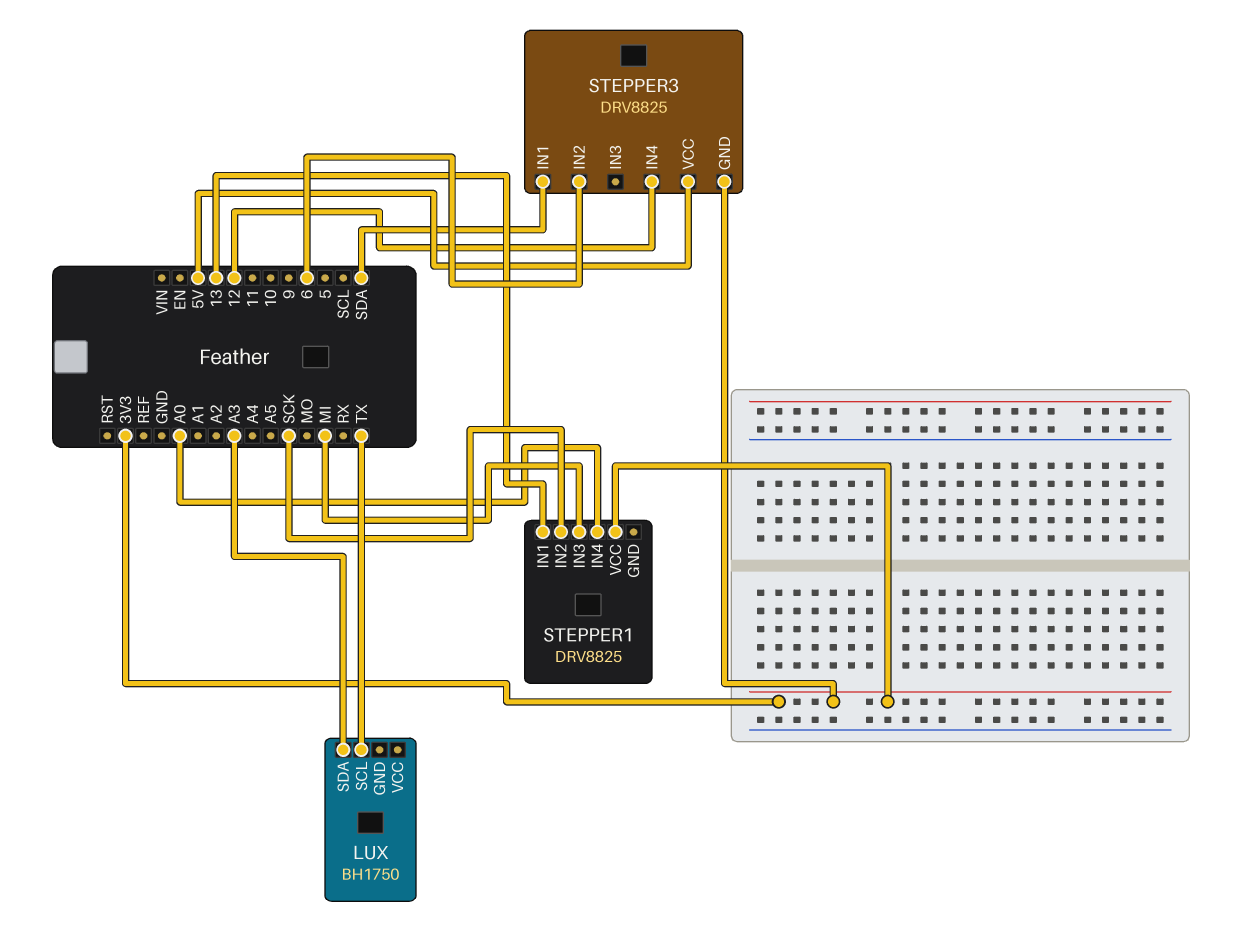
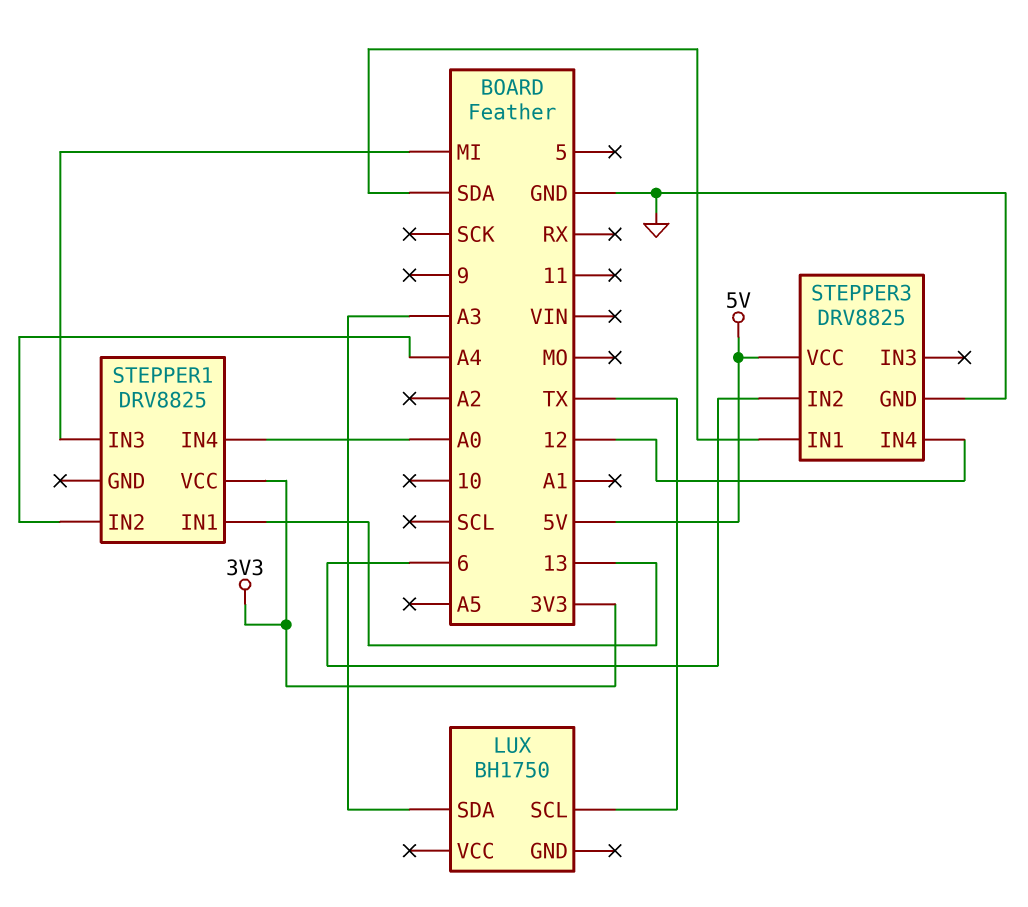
STEPPER1 pin IN2: SCK -> A4
STEPPER3 pin GND: 3V3 -> GND

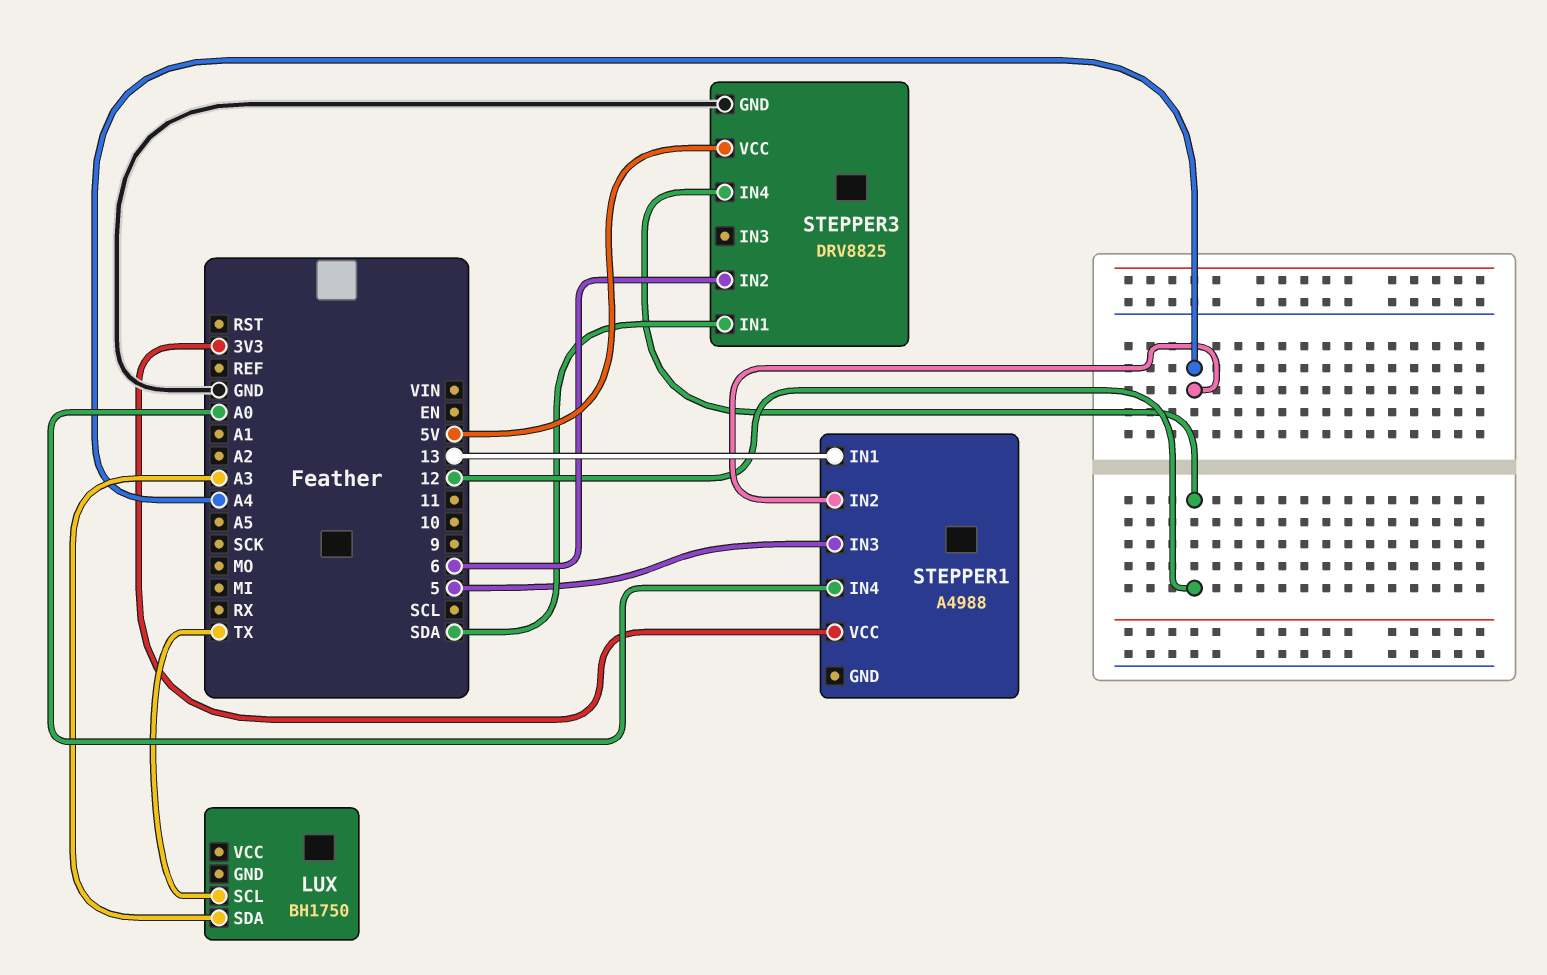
STEPPER1: DRV8825 -> A4988
STEPPER1 pin IN3: MI -> 5

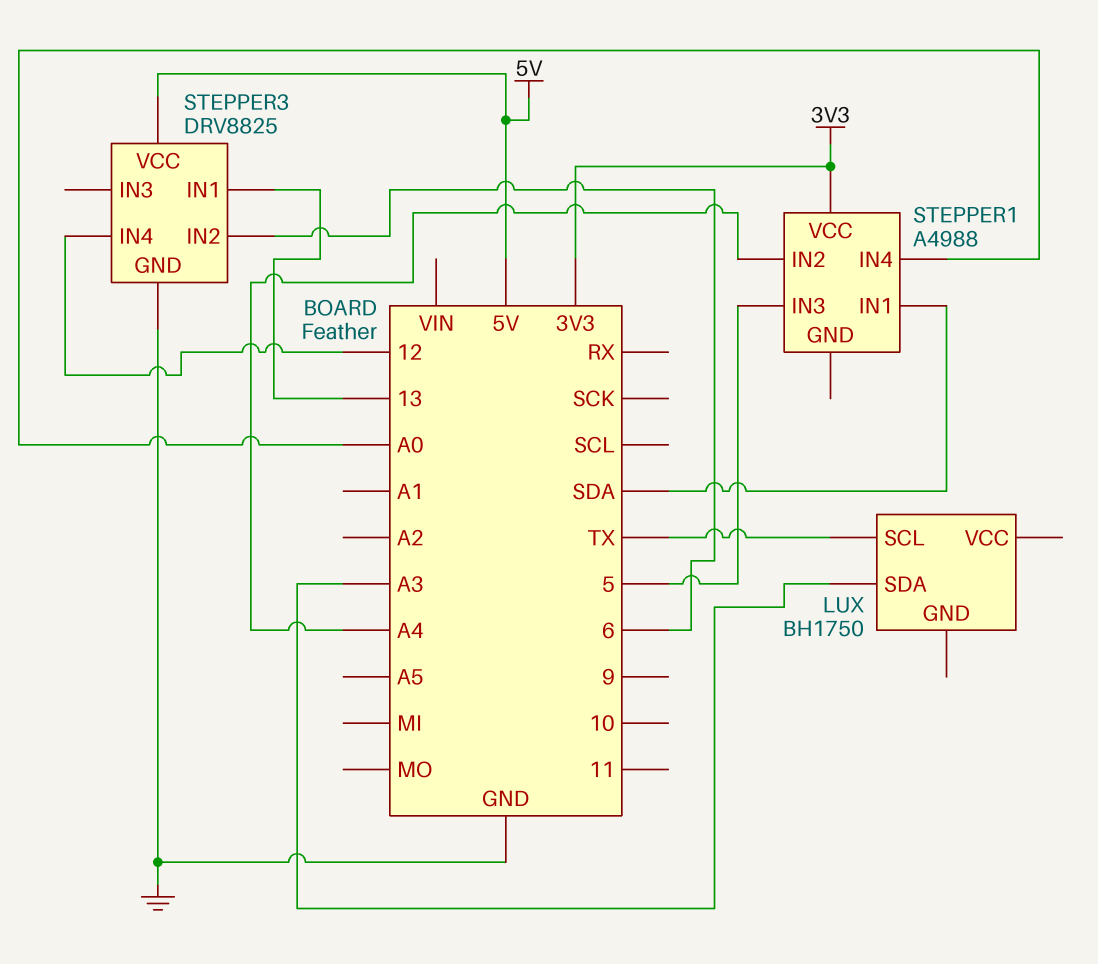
STEPPER1 pin IN1: 13 -> SDA
STEPPER3 pin IN1: SDA -> 13

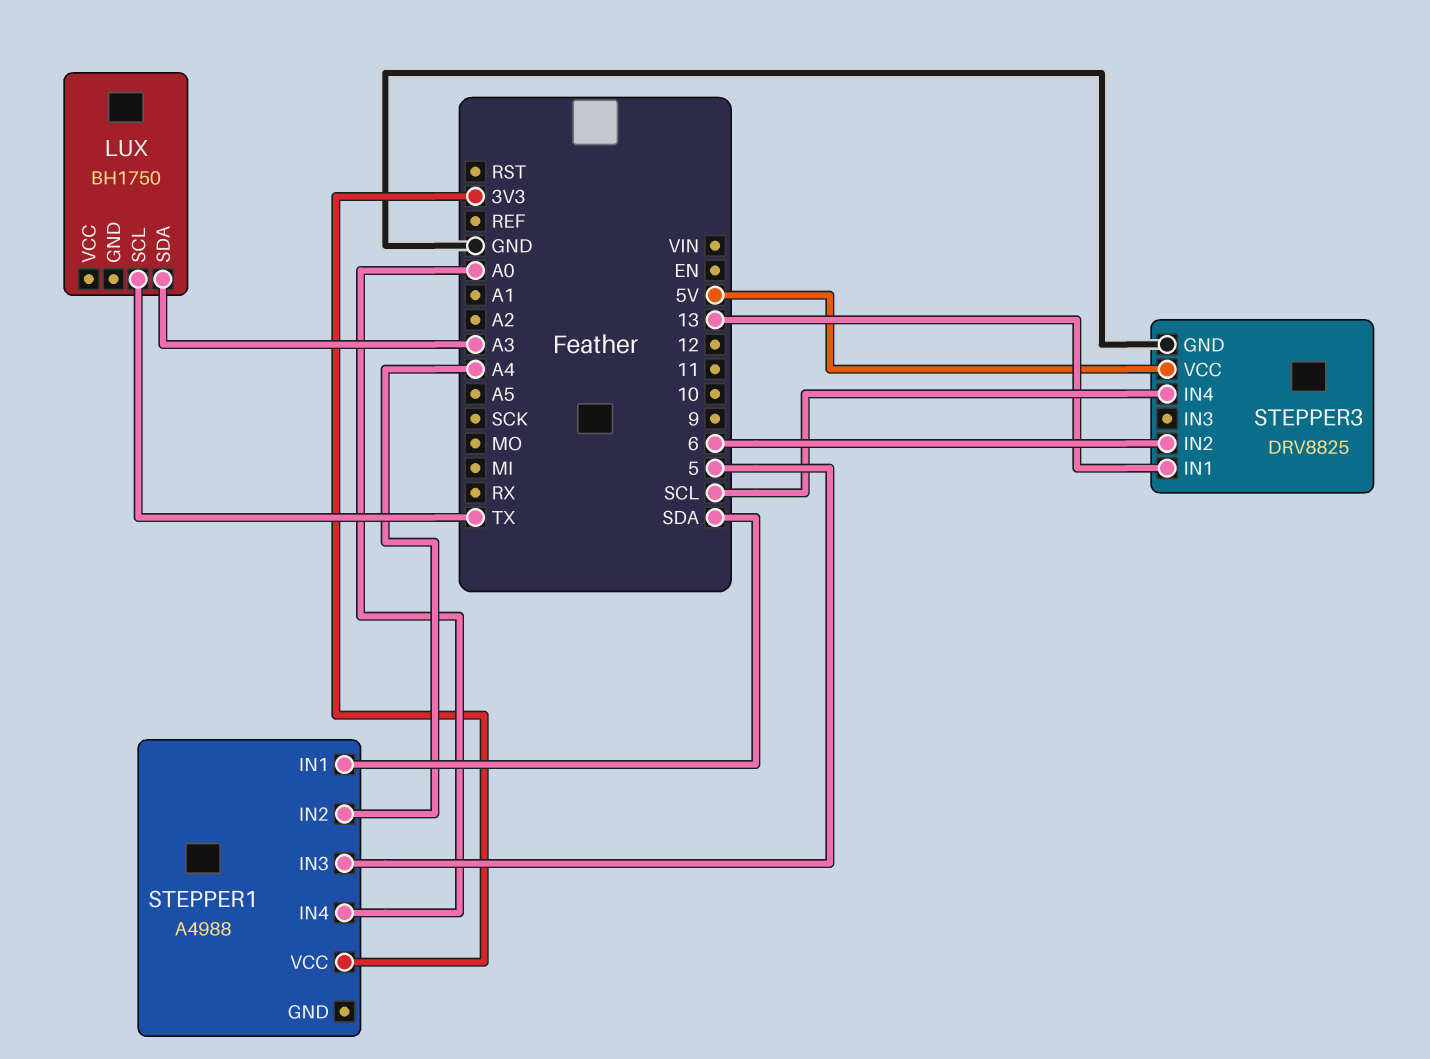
STEPPER3 pin IN4: 12 -> SCL

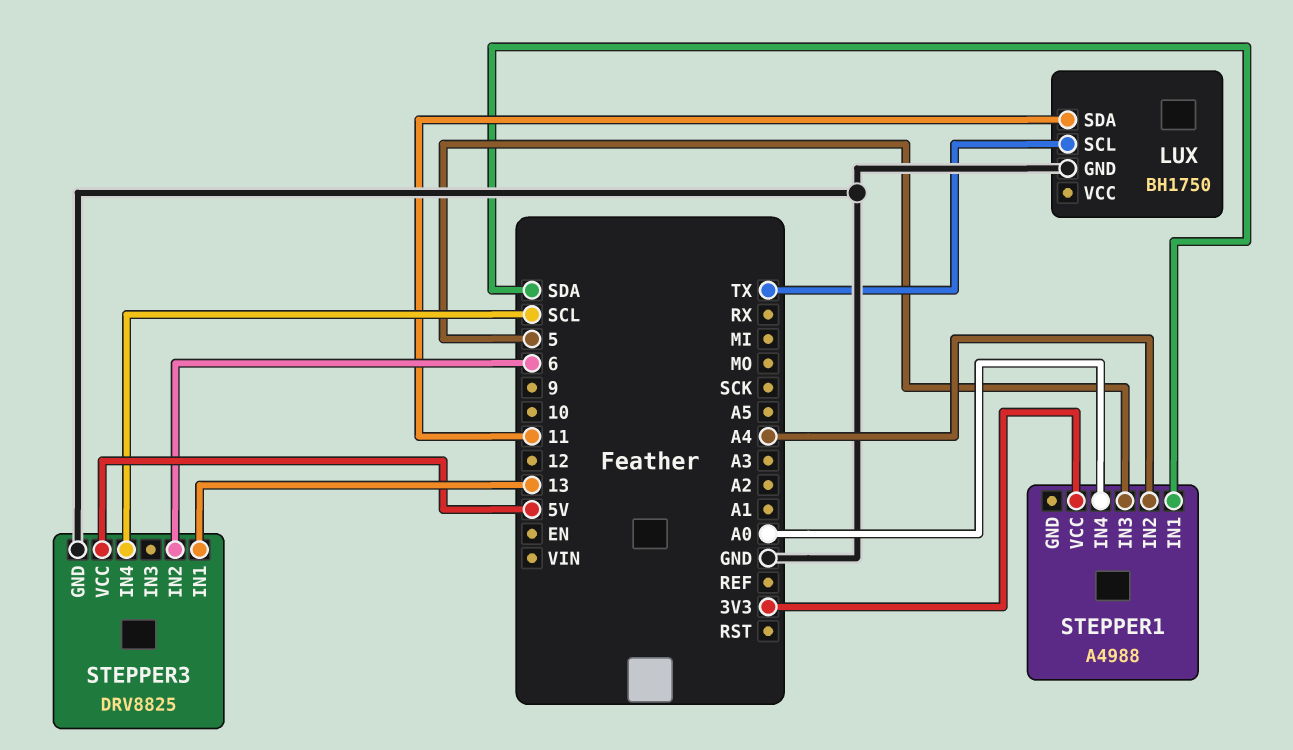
LUX pin GND: none -> GND
LUX pin SDA: A3 -> 11

